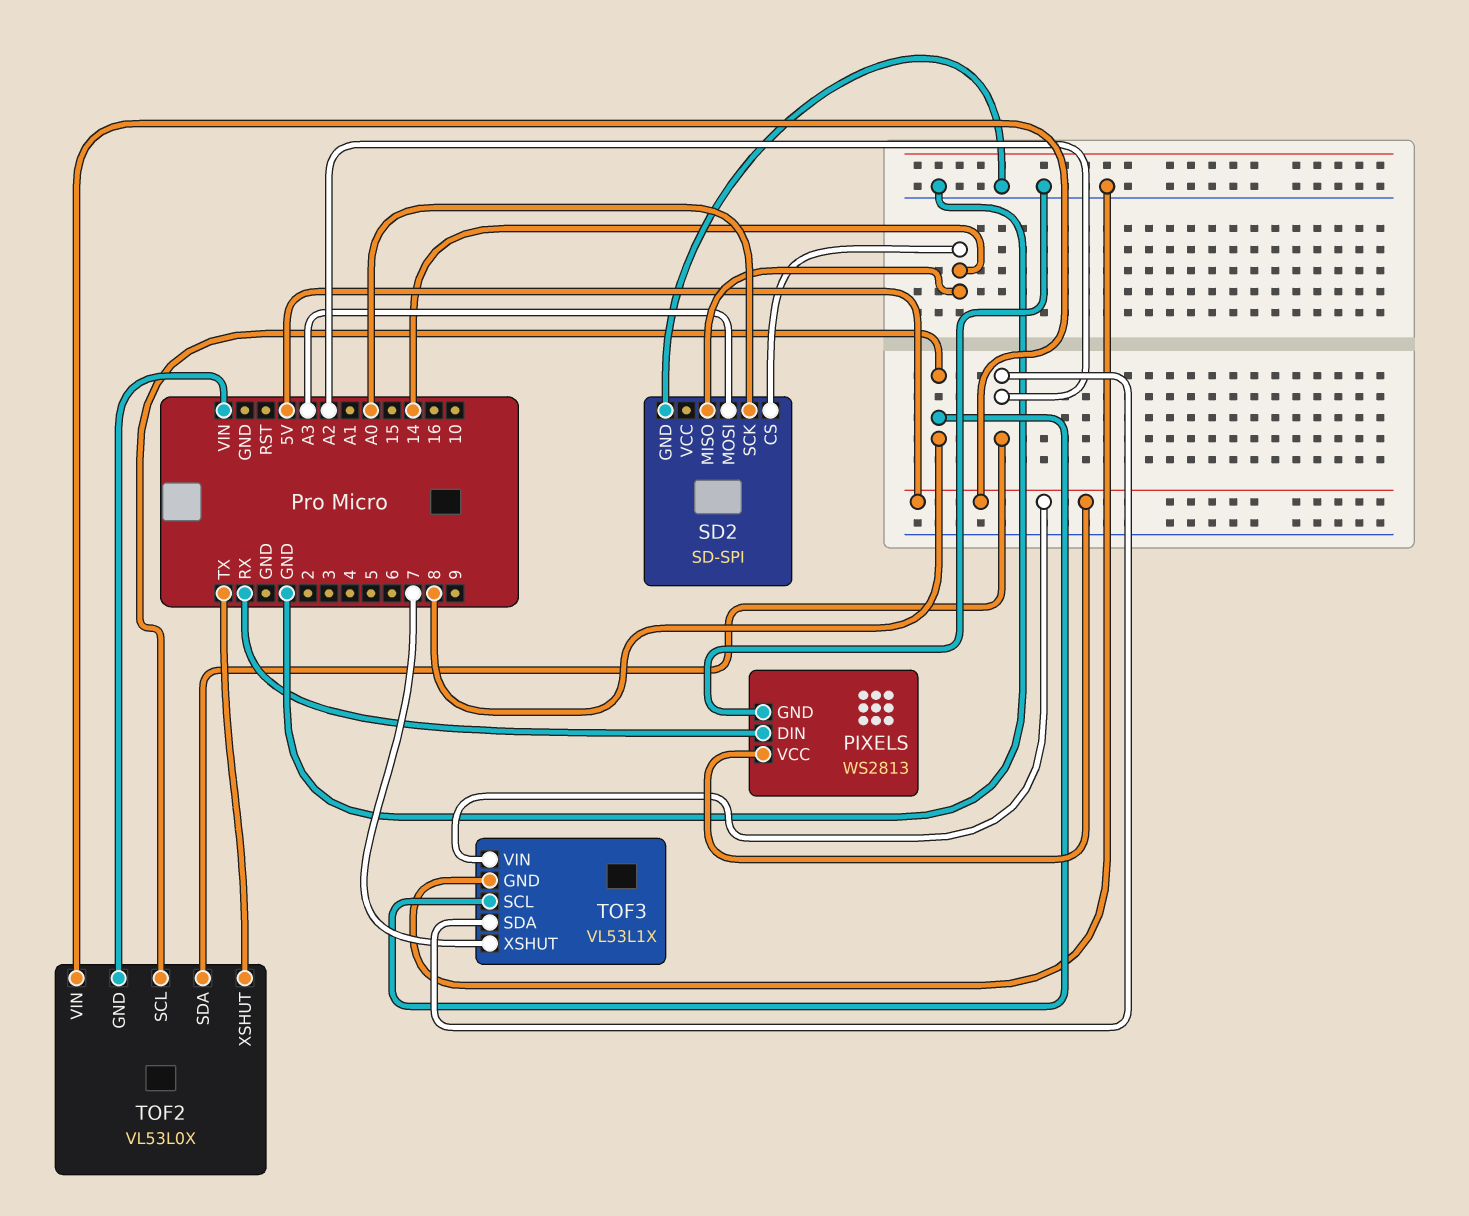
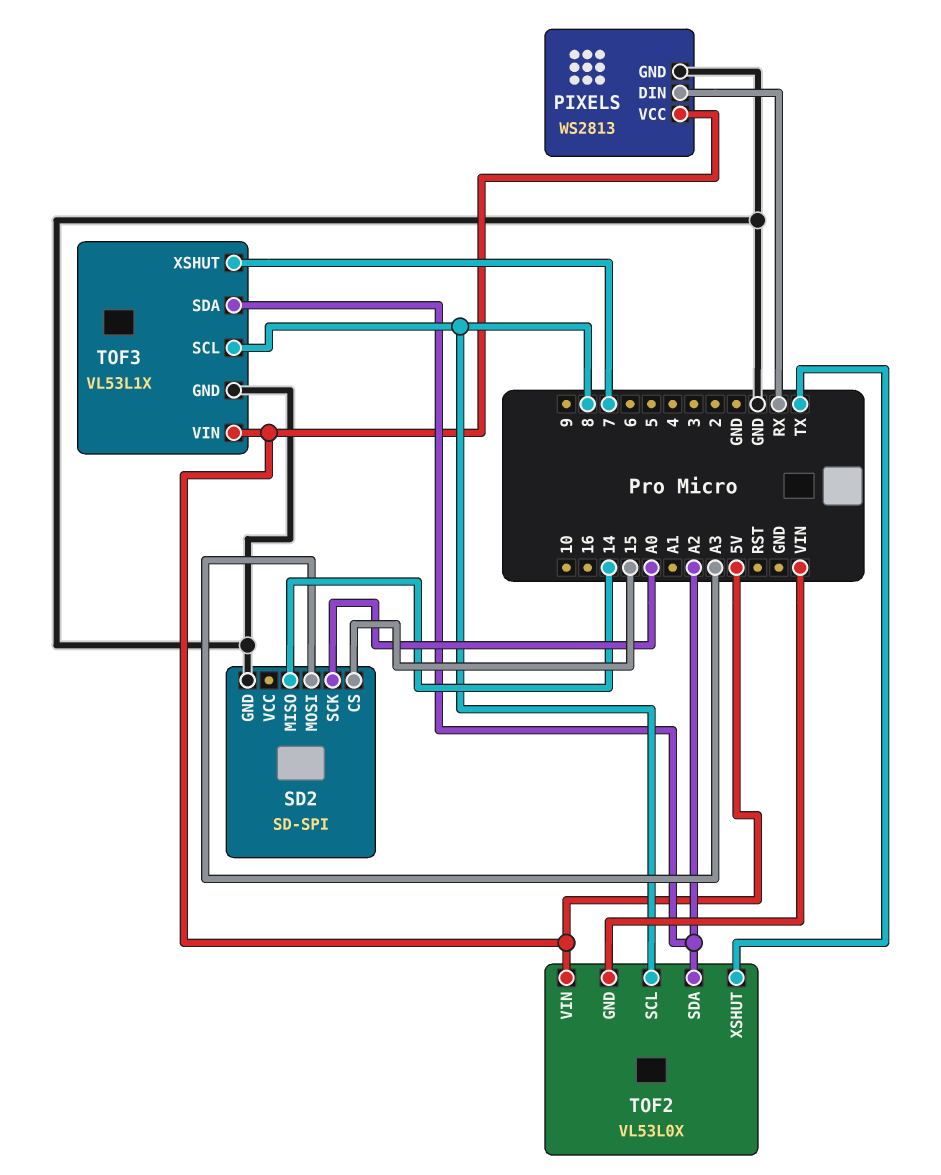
SD2 pin CS: 14 -> 15

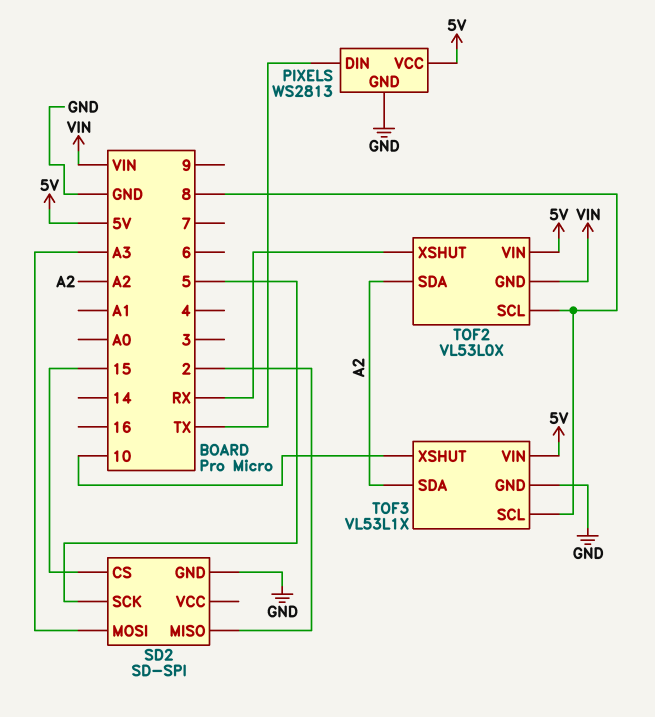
PIXELS pin DIN: RX -> TX
SD2 pin MISO: 14 -> 2
SD2 pin SCK: A0 -> 5
TOF2 pin XSHUT: TX -> RX
TOF3 pin XSHUT: 7 -> 10

